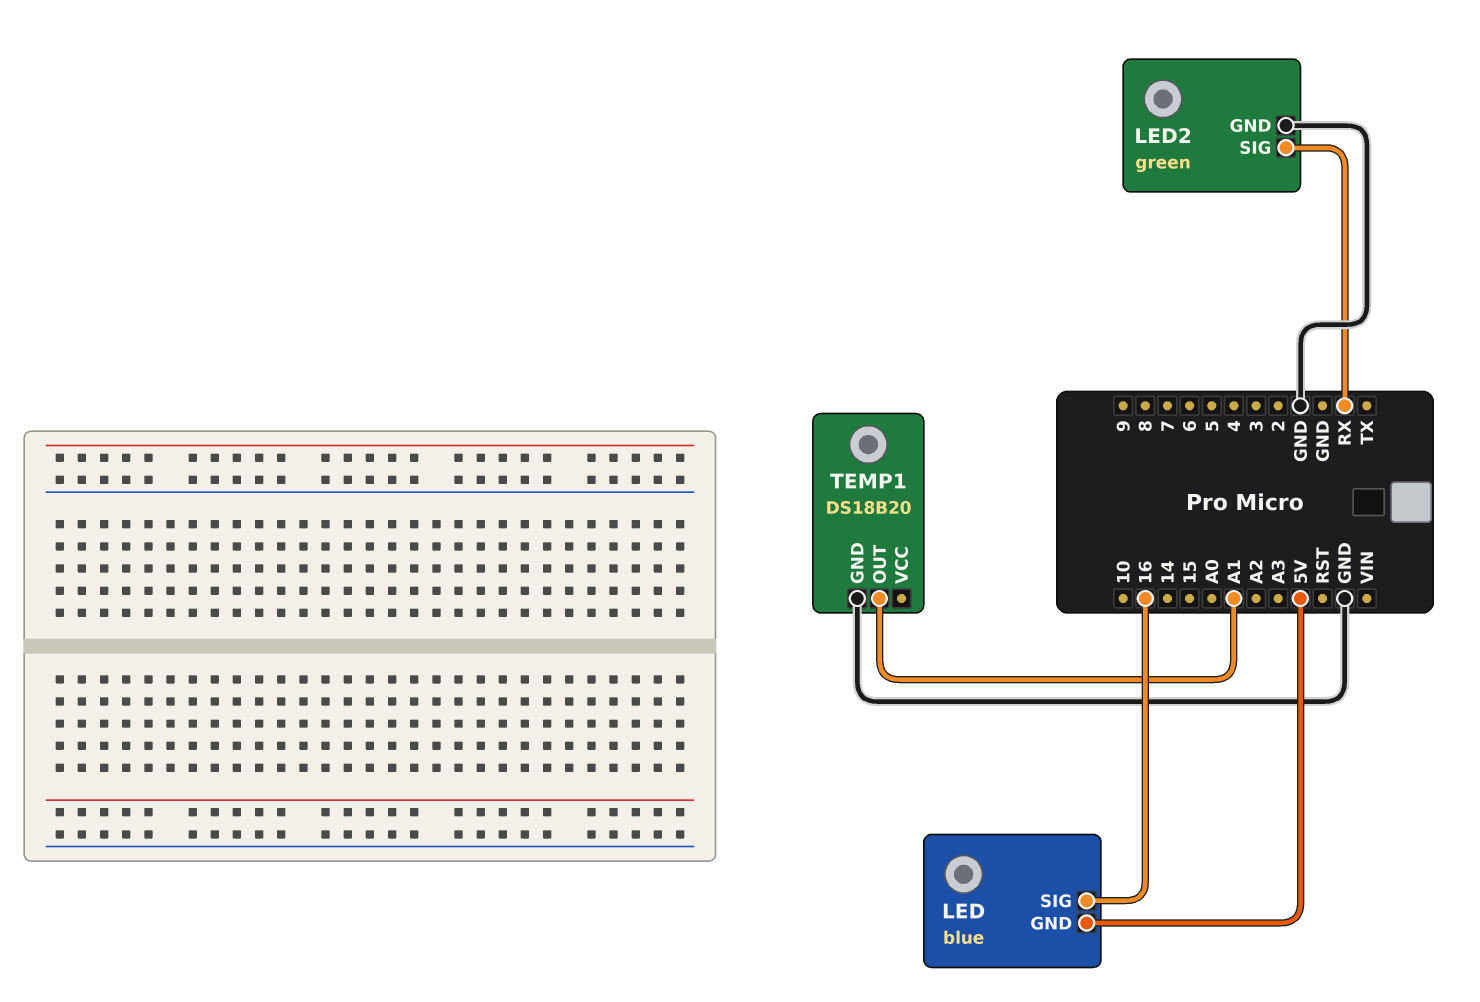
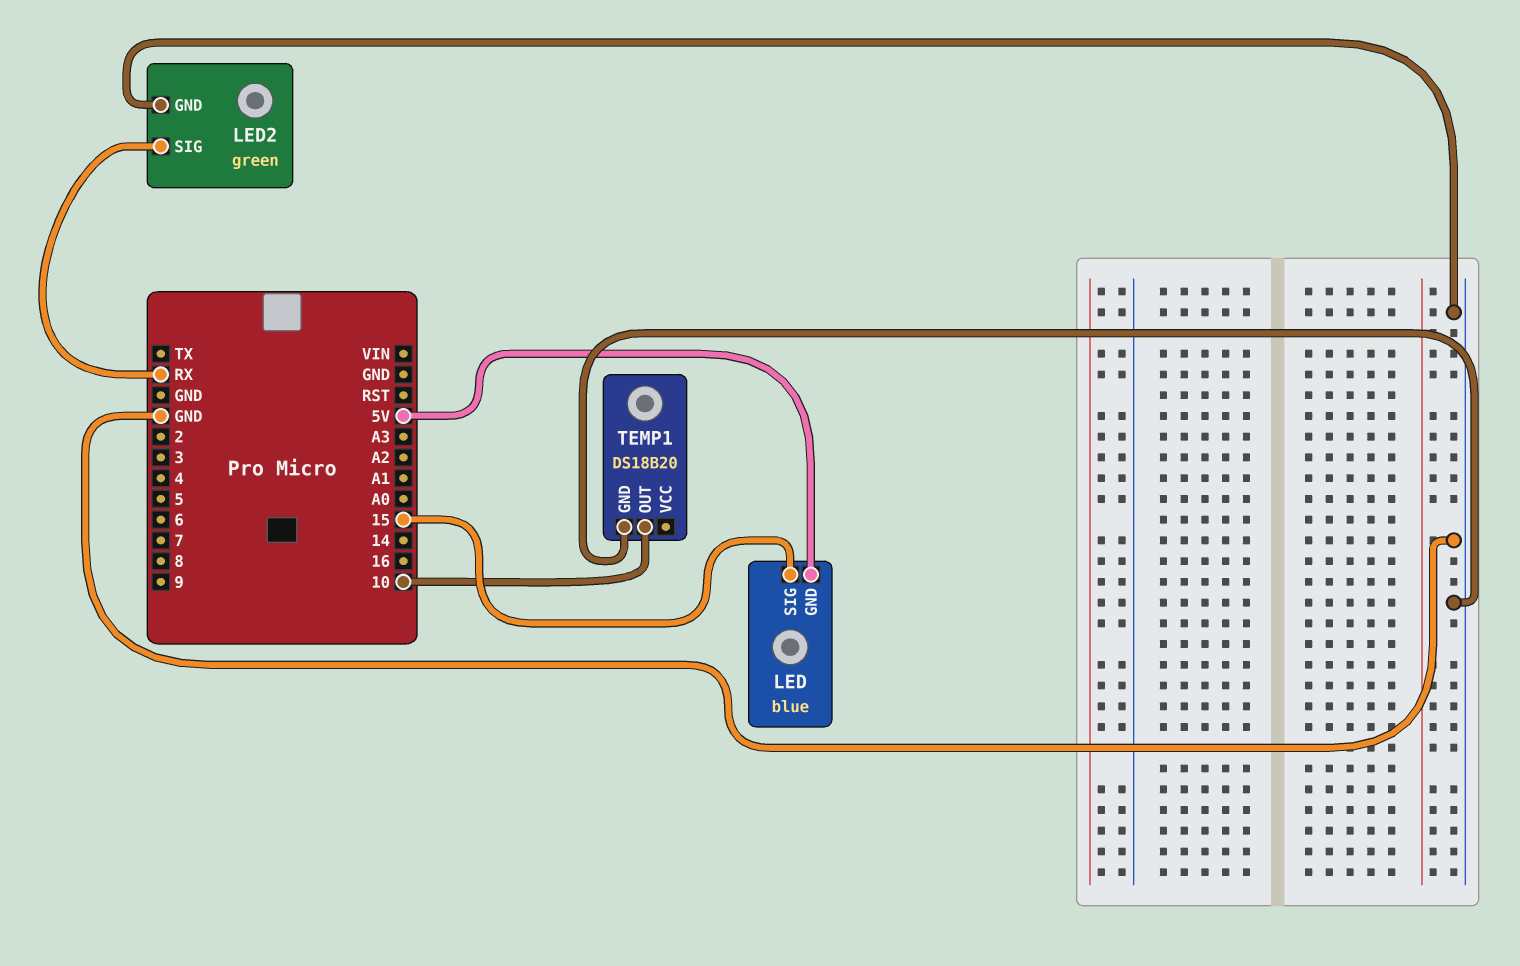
LED pin SIG: 16 -> 15
TEMP1 pin OUT: A1 -> 10

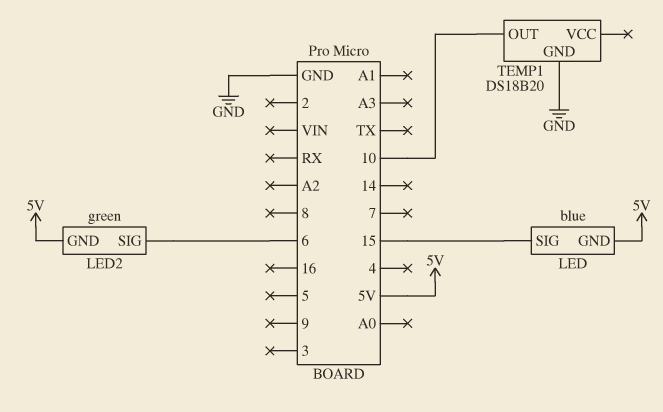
LED2 pin GND: GND -> 5V
LED2 pin SIG: RX -> 6

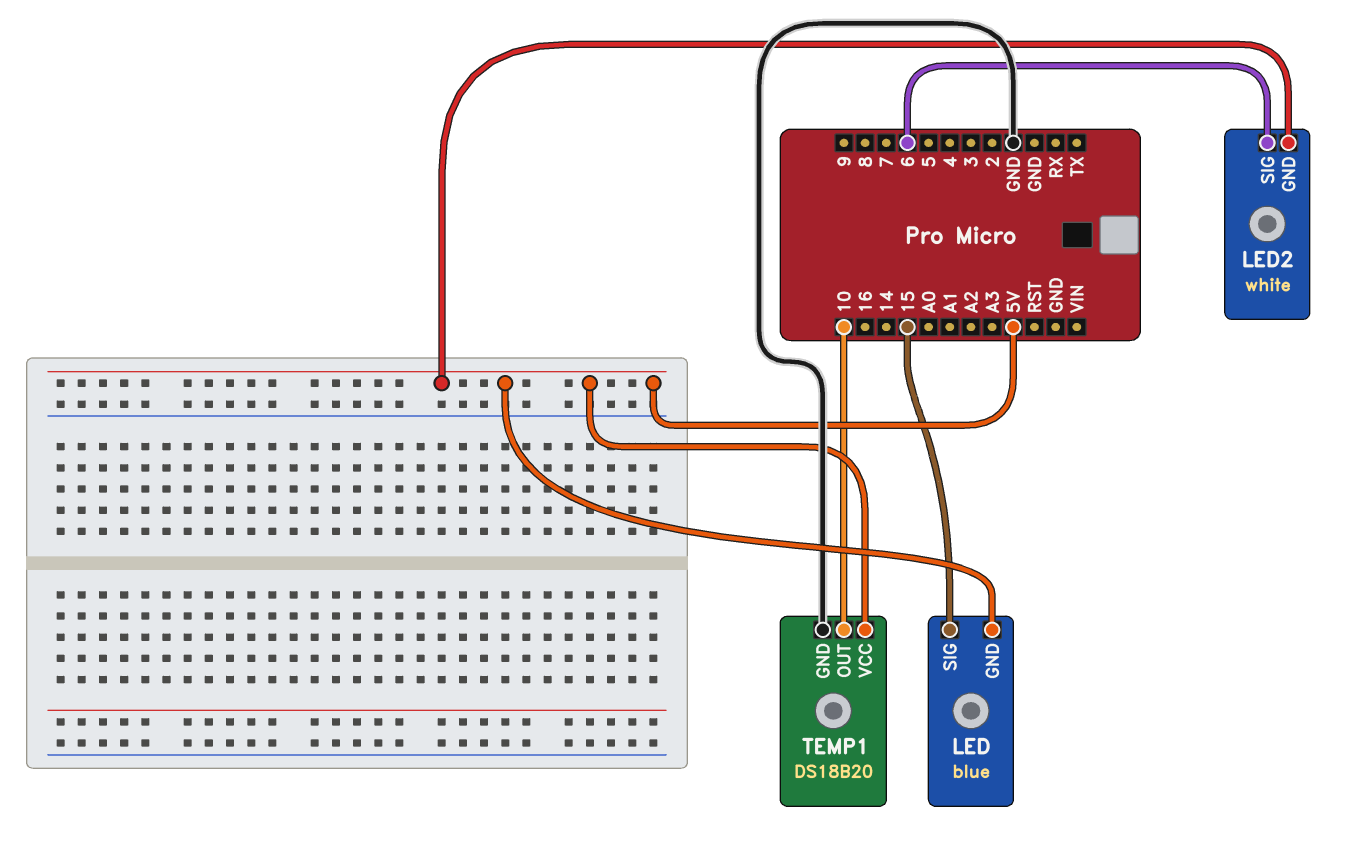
LED2: green -> white
TEMP1 pin VCC: none -> 5V

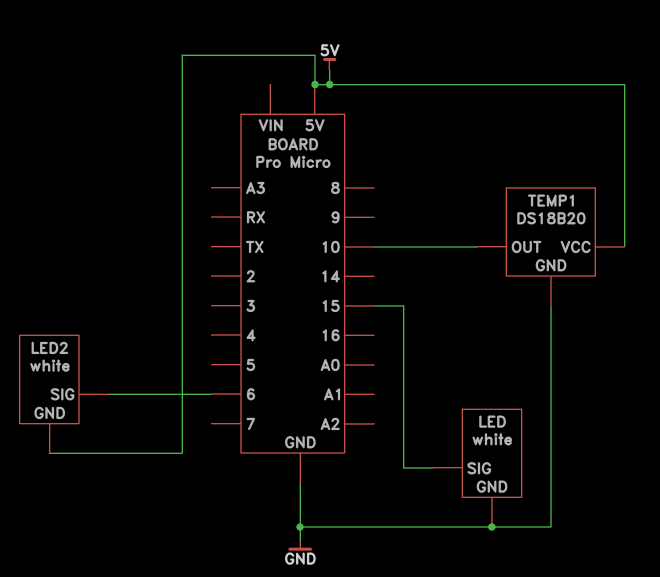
LED: blue -> white
LED pin GND: 5V -> GND

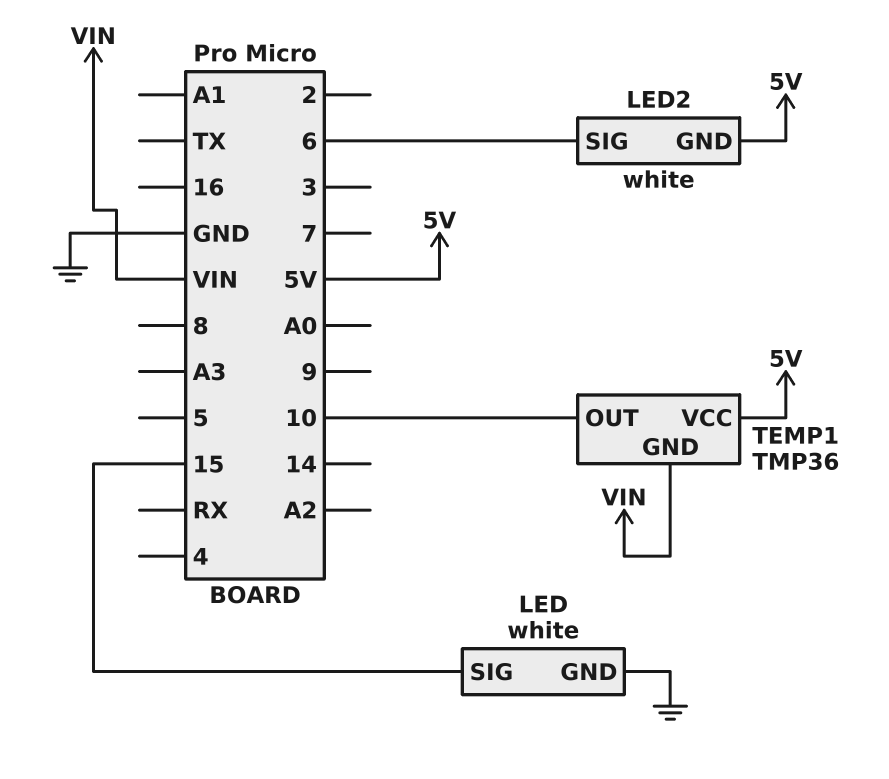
TEMP1: DS18B20 -> TMP36
TEMP1 pin GND: GND -> VIN

